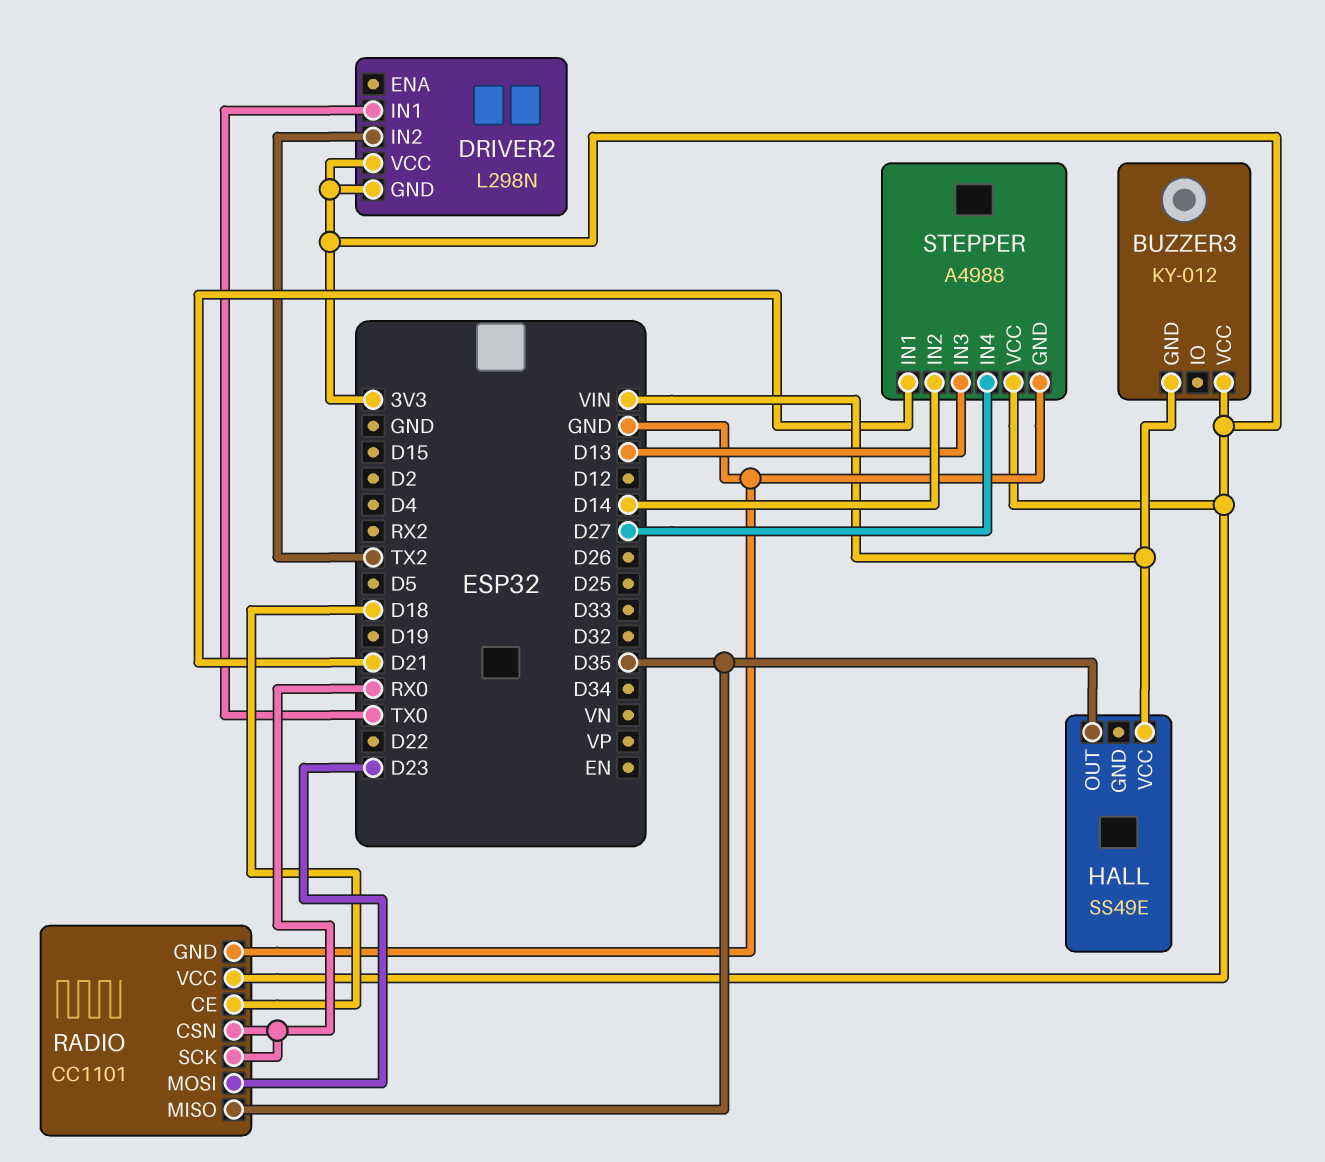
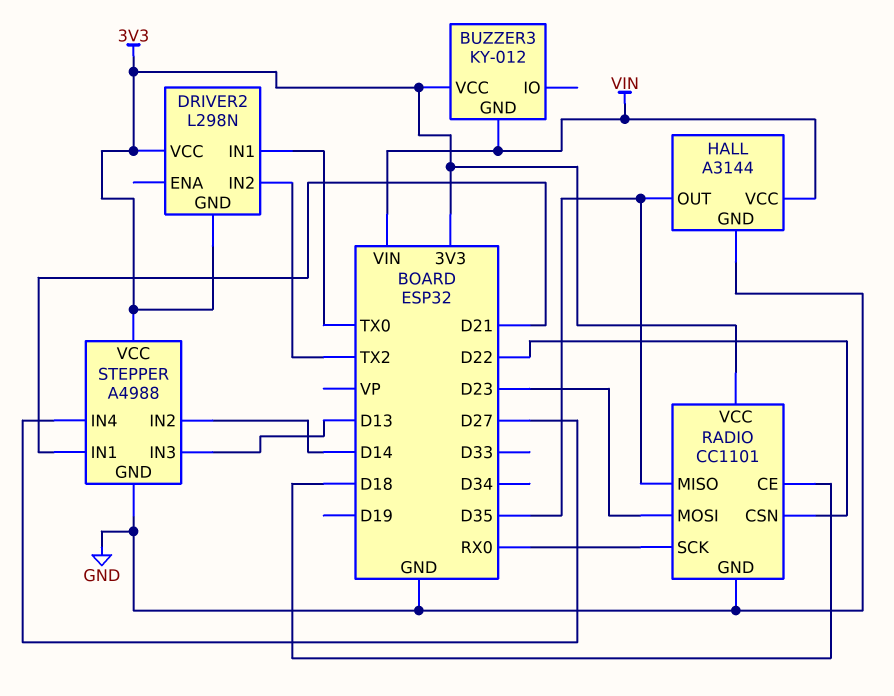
HALL: SS49E -> A3144
HALL pin GND: none -> GND
RADIO pin CSN: RX0 -> D22

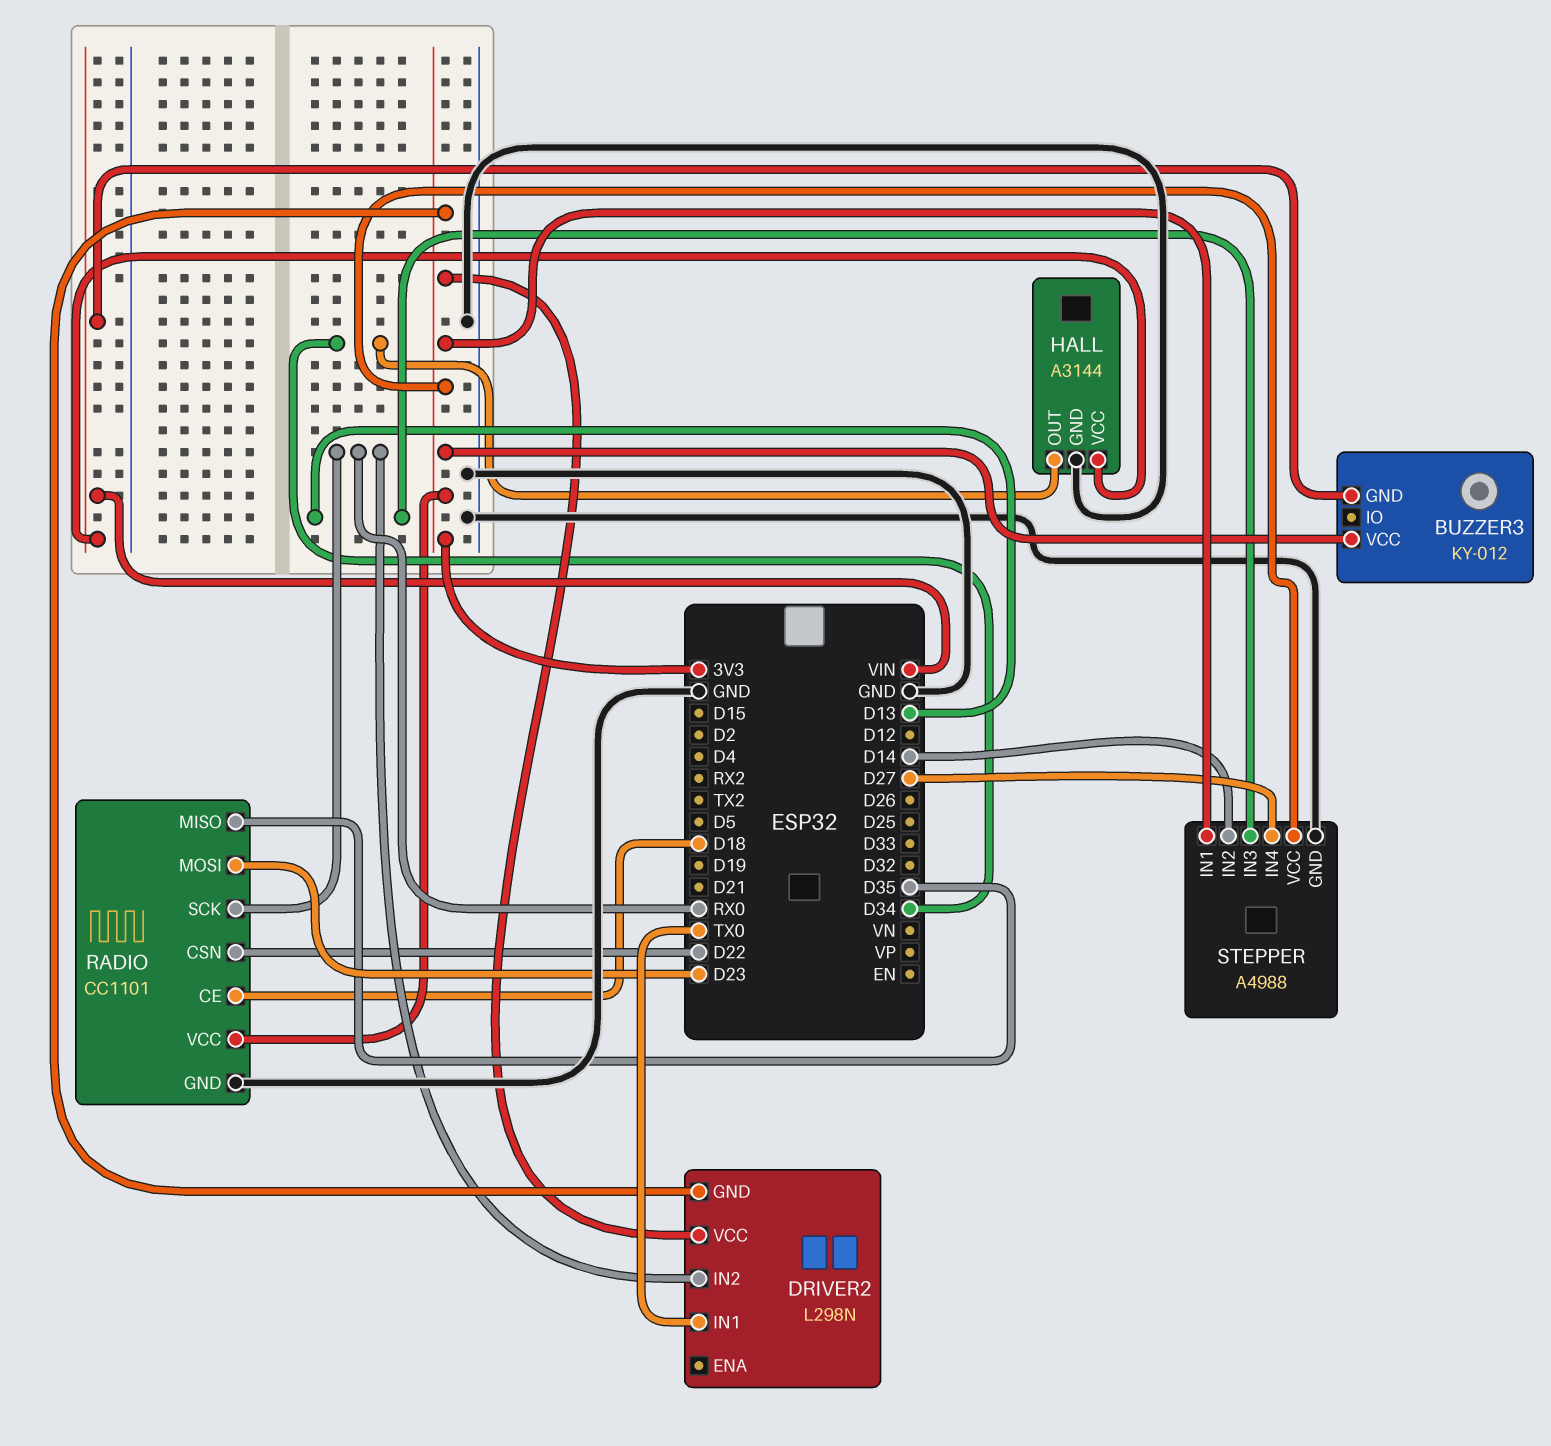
DRIVER2 pin IN2: TX2 -> RX0
HALL pin OUT: D35 -> D34
STEPPER pin IN1: D21 -> 3V3

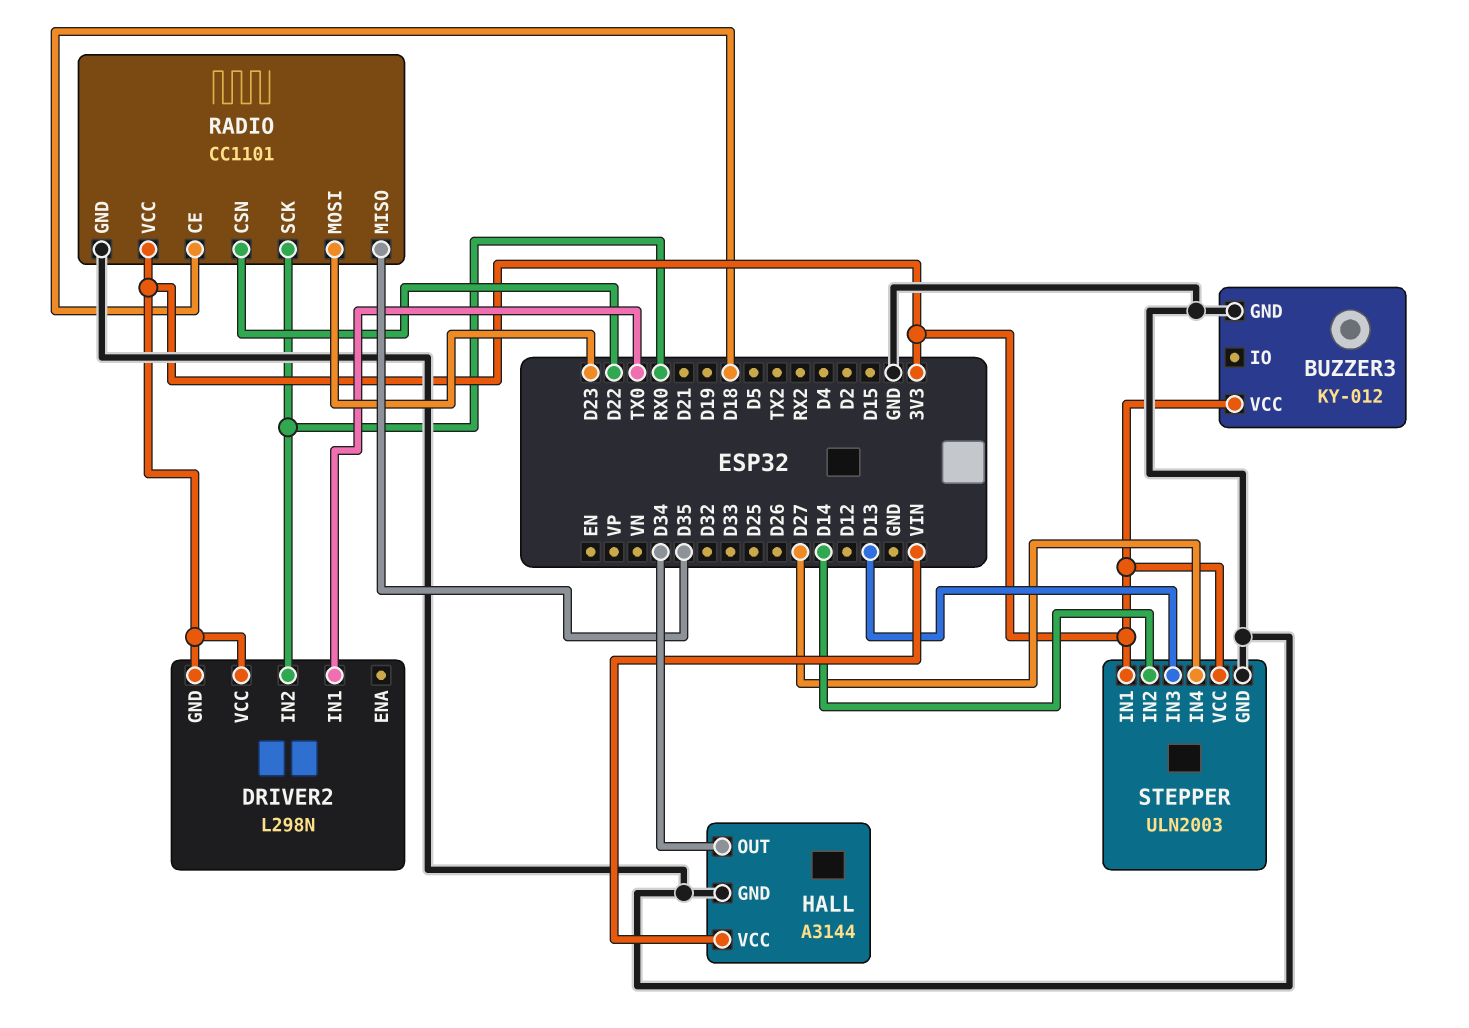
BUZZER3 pin GND: VIN -> GND
STEPPER: A4988 -> ULN2003

